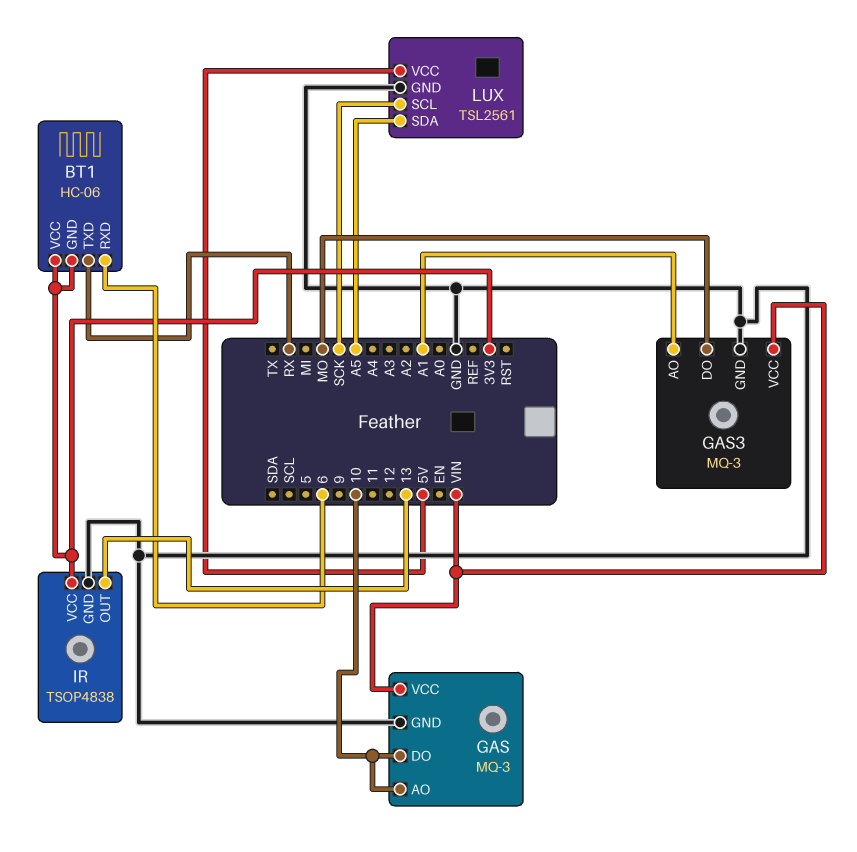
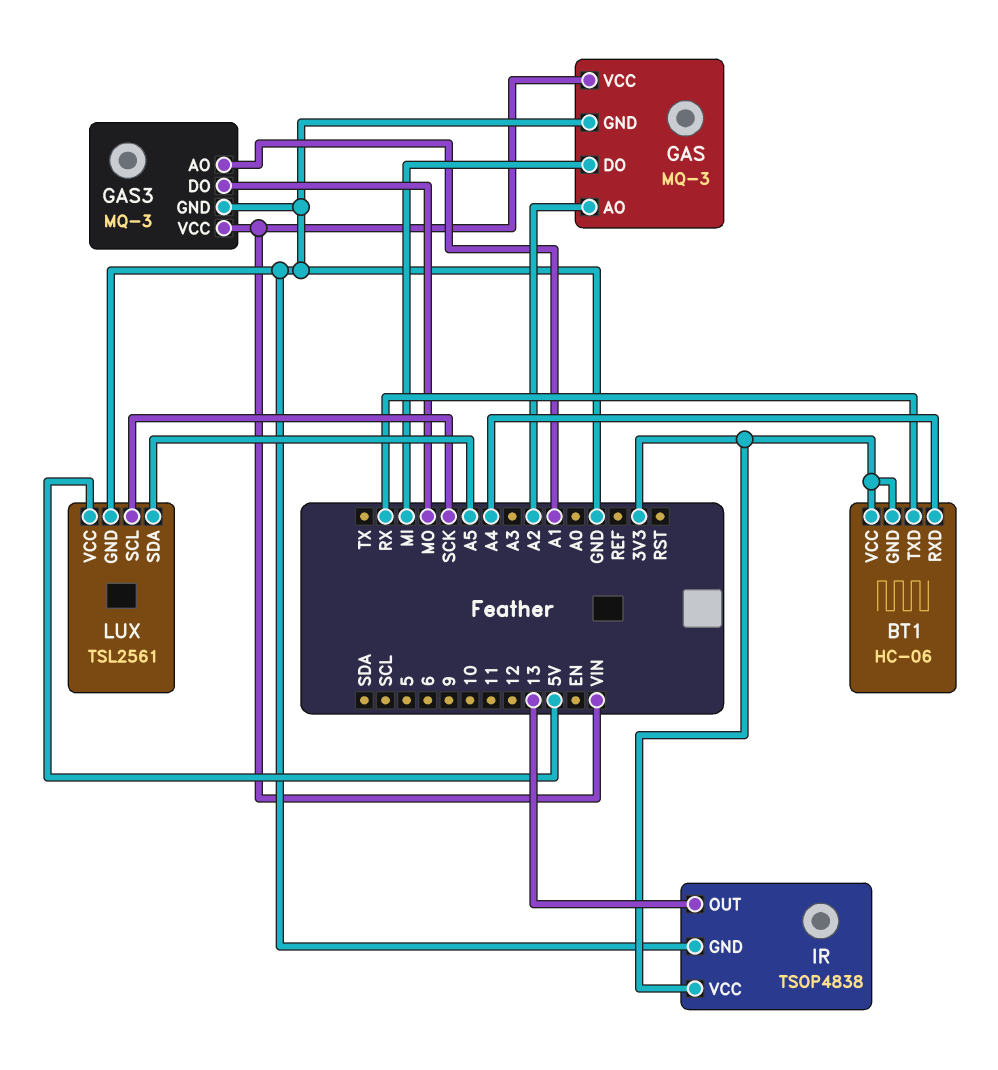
BT1 pin RXD: 6 -> A4
GAS pin AO: 10 -> A2
GAS pin DO: 10 -> MI

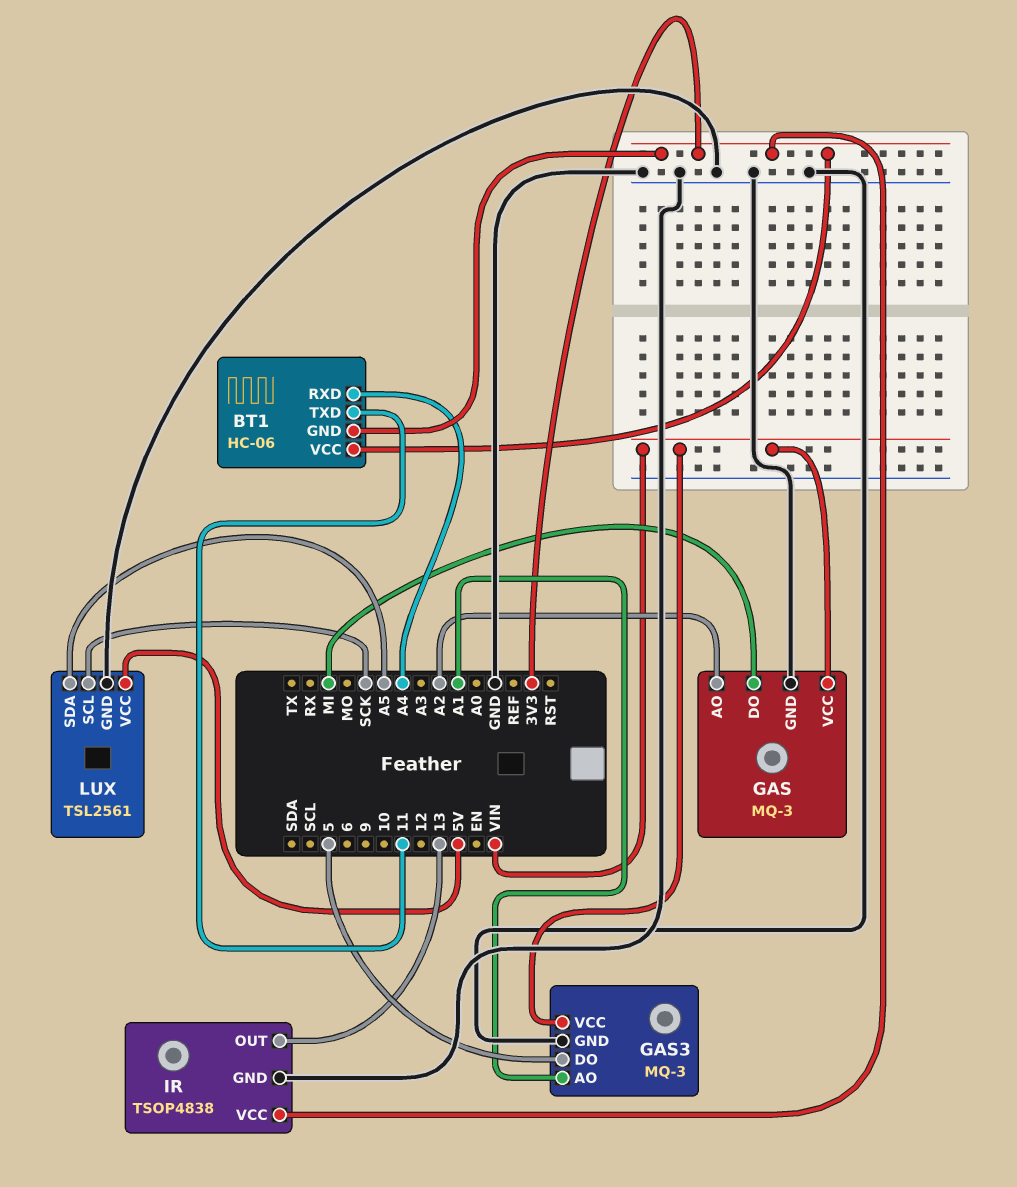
BT1 pin TXD: RX -> 11
GAS3 pin DO: MO -> 5

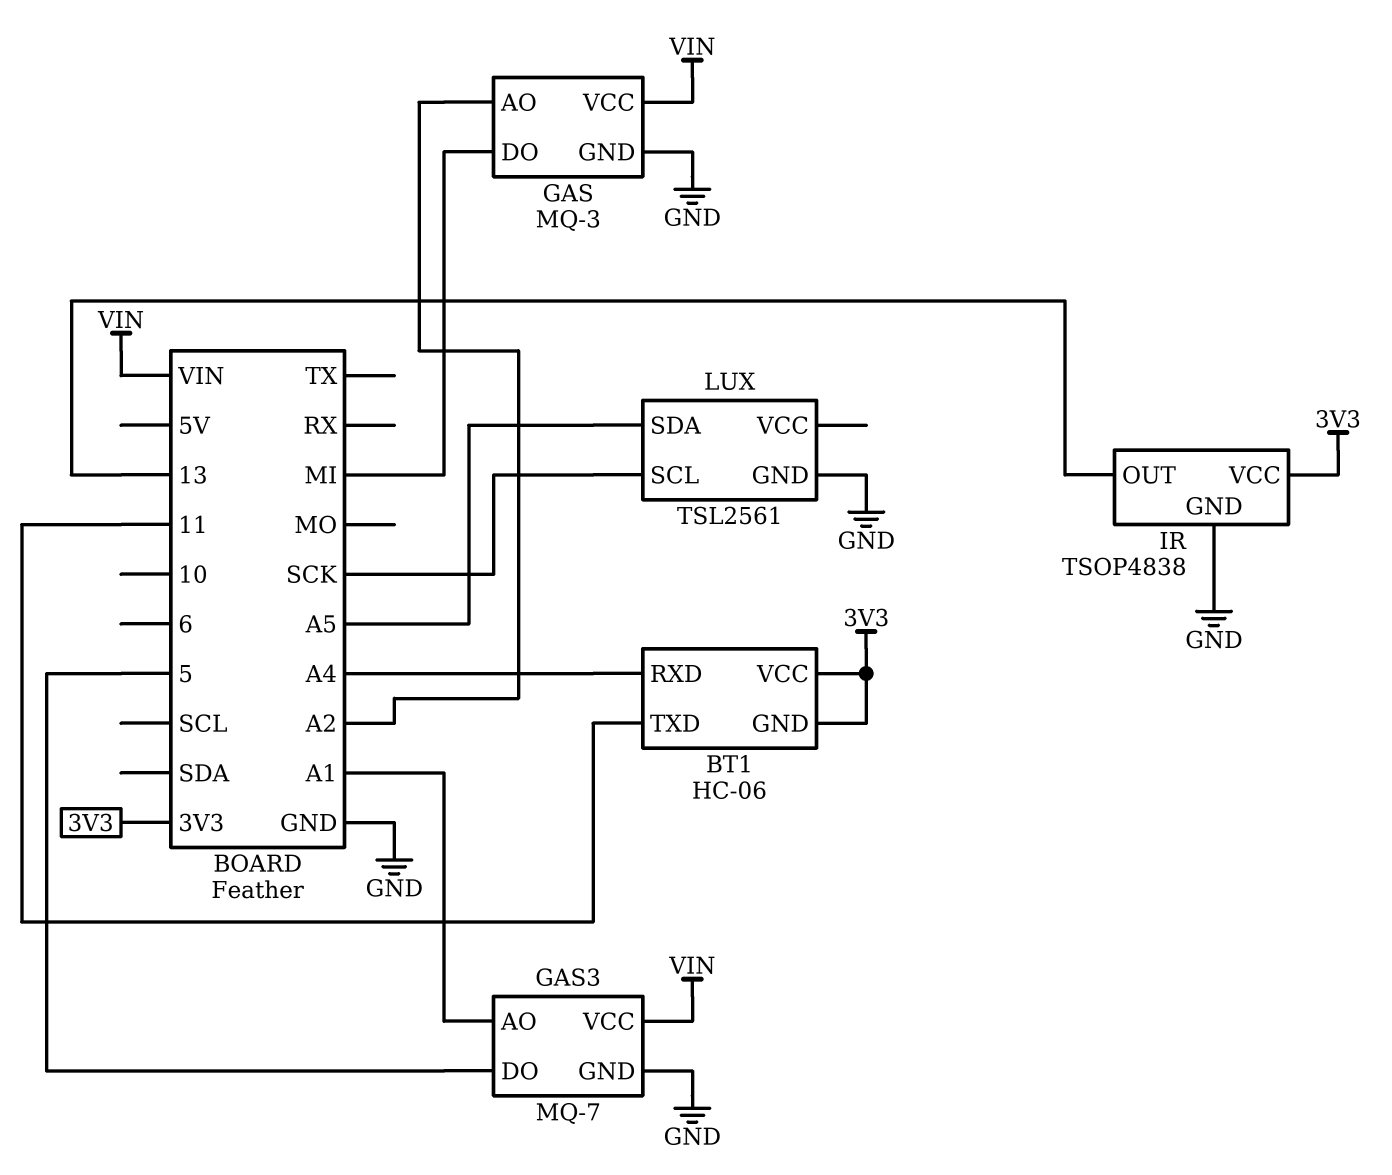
GAS3: MQ-3 -> MQ-7
LUX pin VCC: 5V -> none

